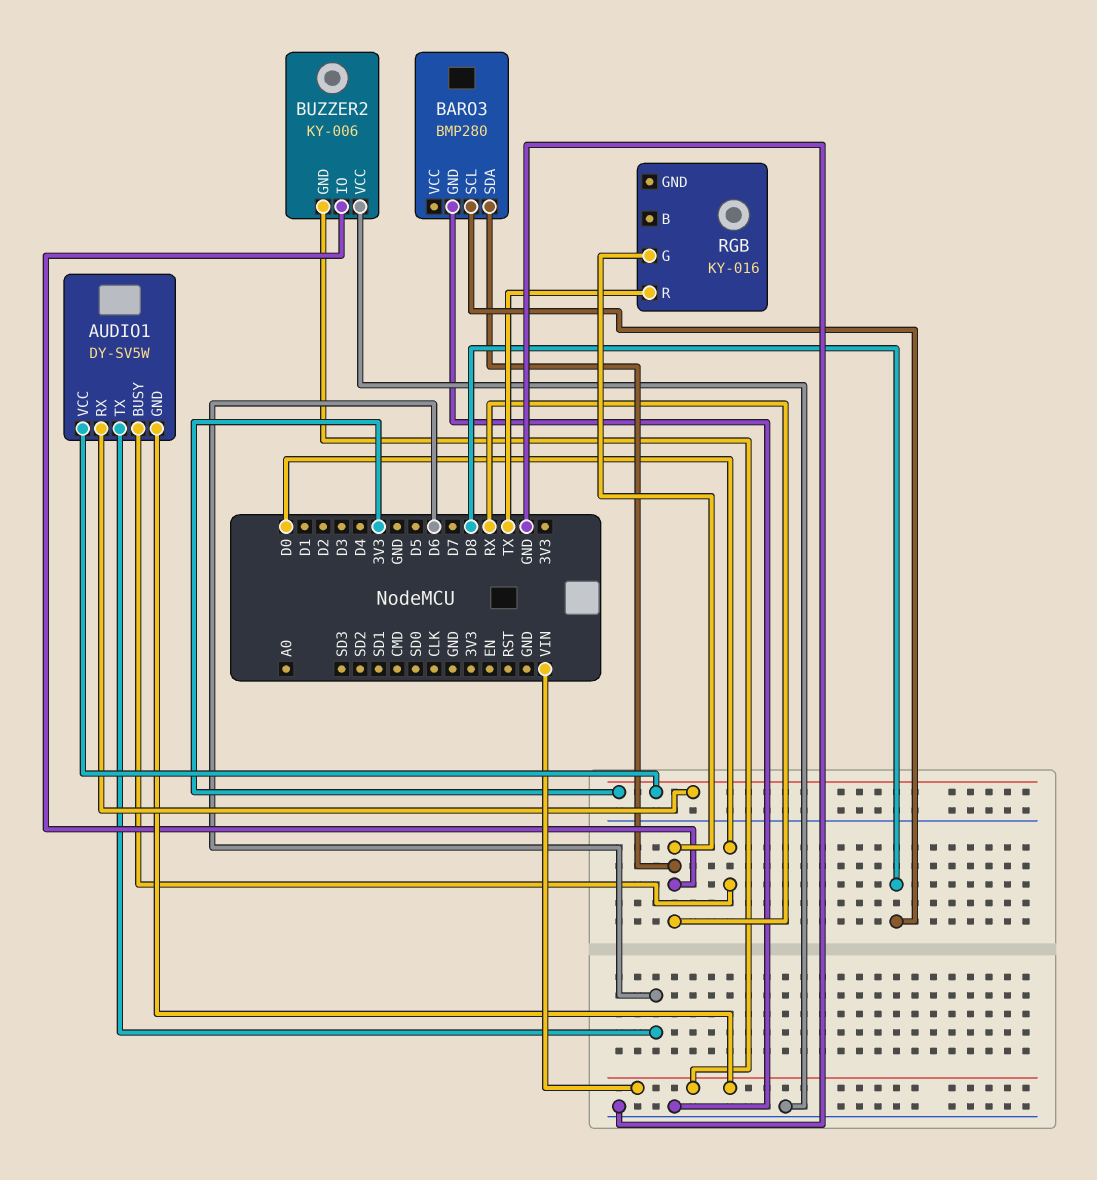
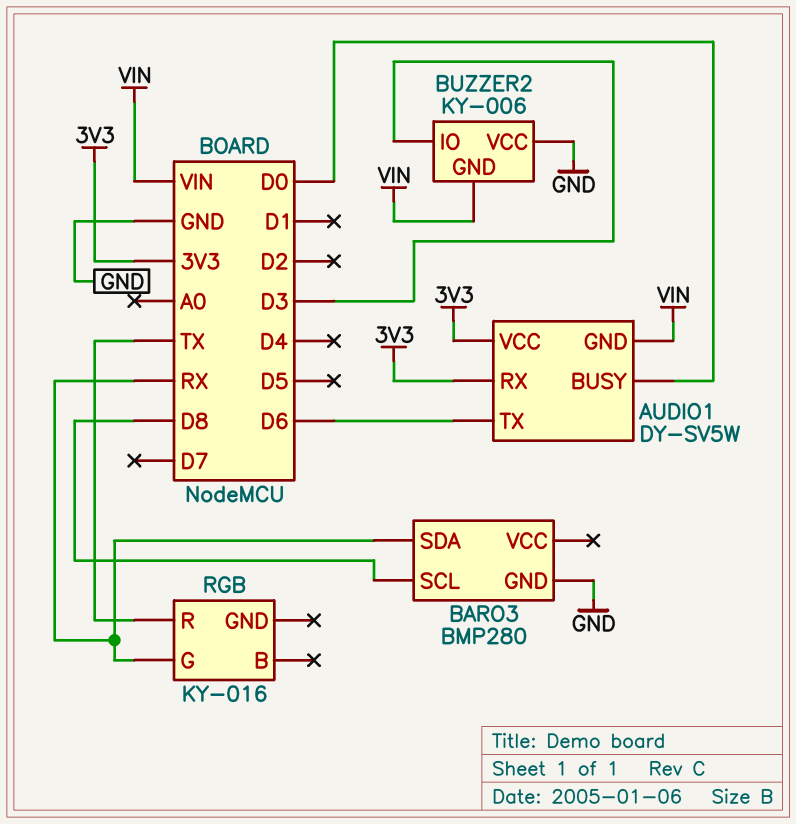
BUZZER2 pin IO: RX -> D3

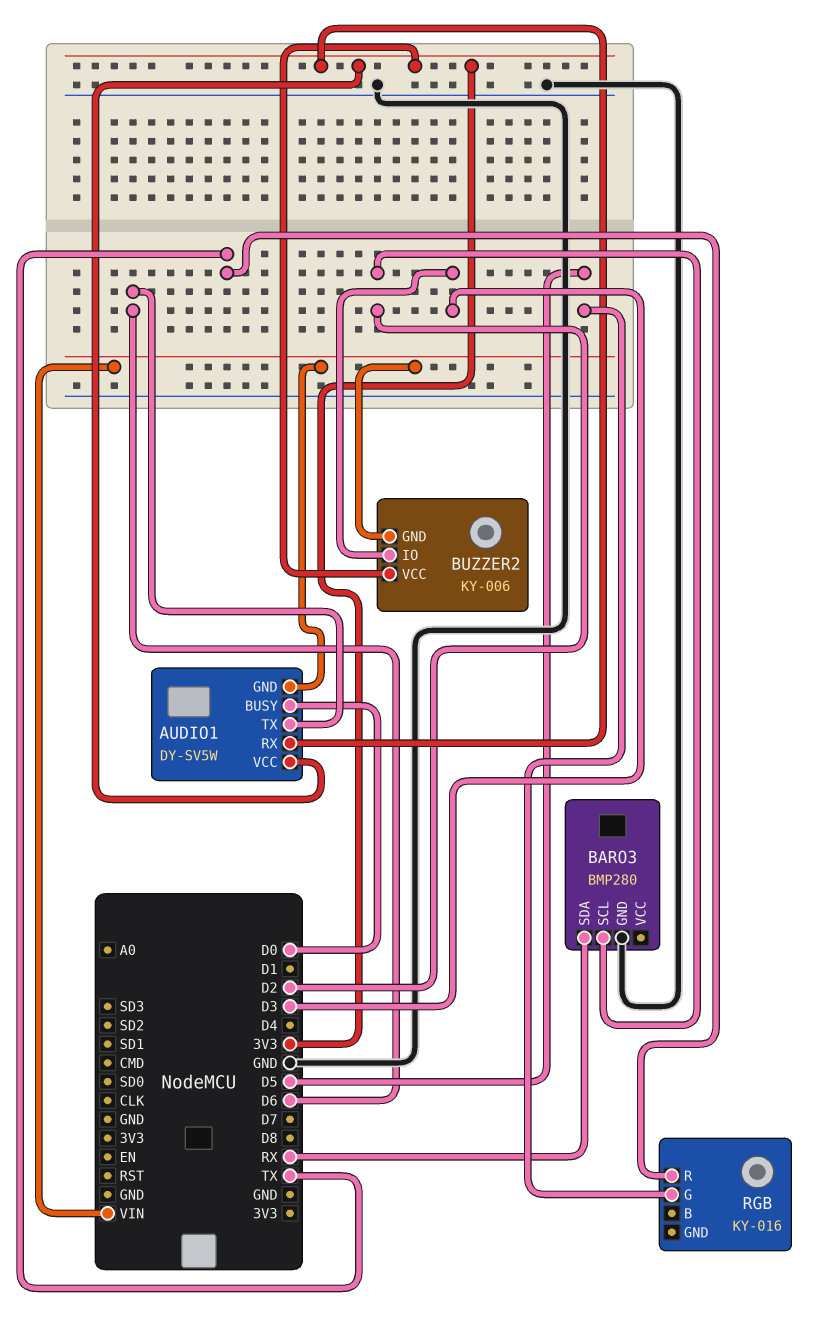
BARO3 pin SCL: D8 -> D2
BUZZER2 pin VCC: GND -> 3V3
RGB pin G: RX -> D5

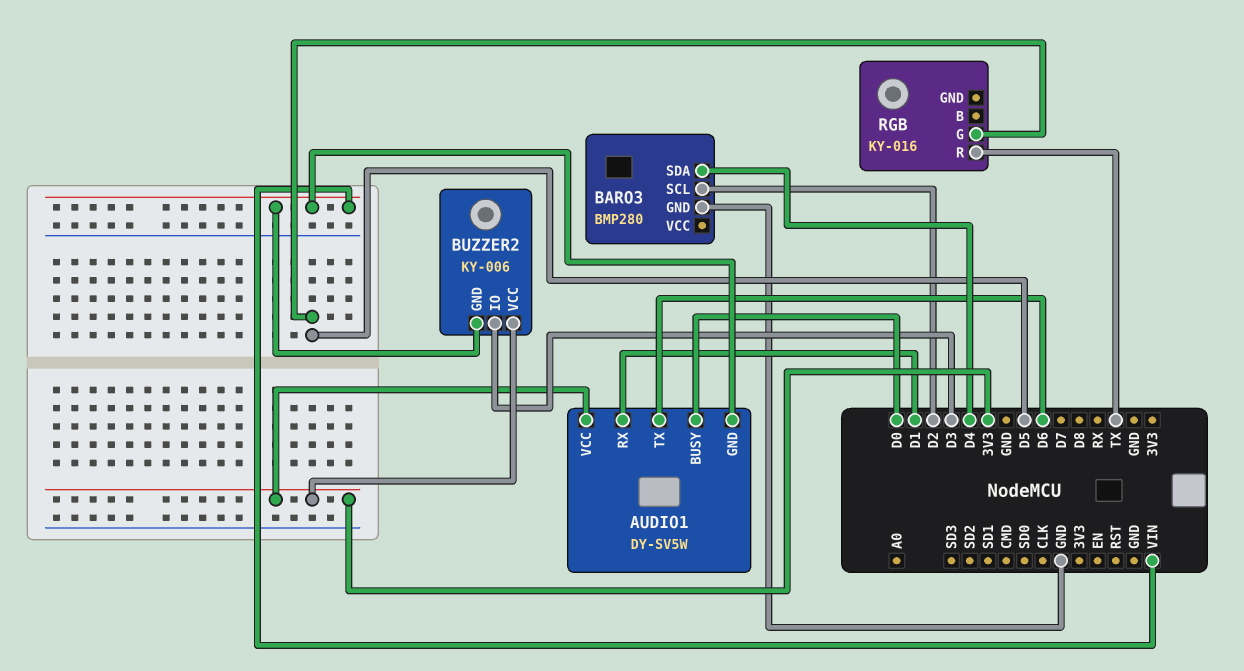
AUDIO1 pin RX: 3V3 -> D1
BARO3 pin SDA: RX -> D4

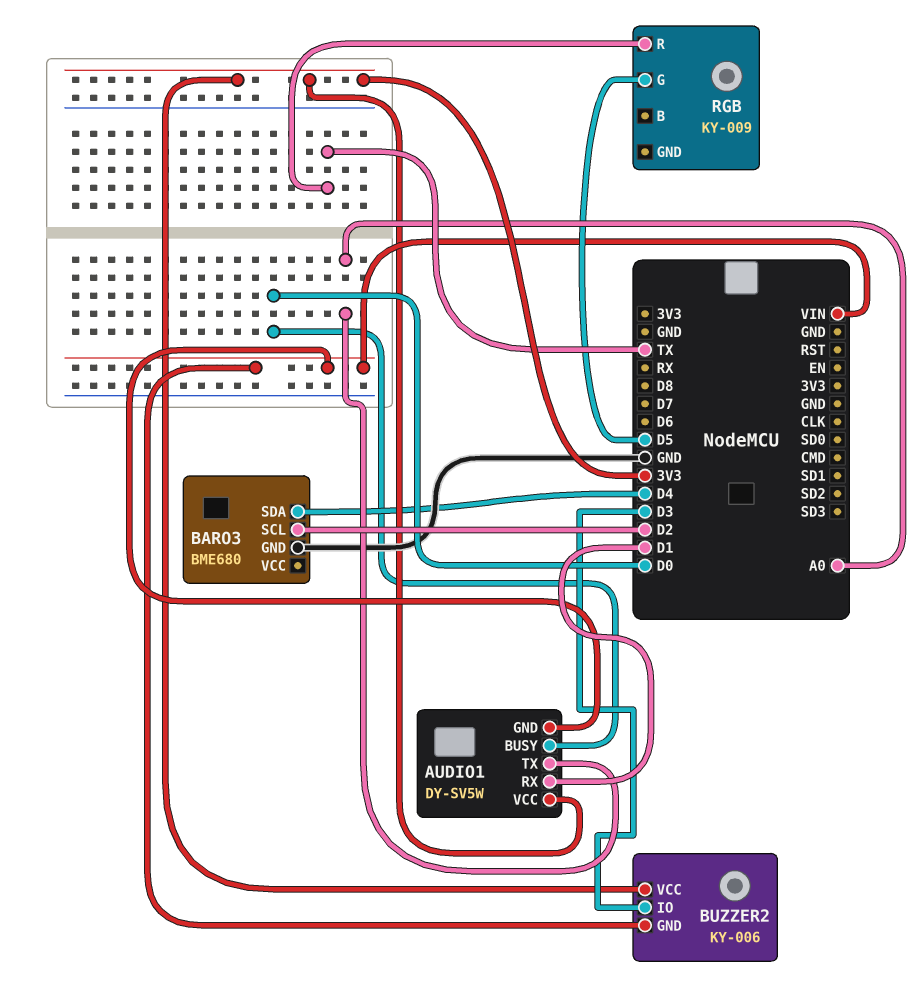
AUDIO1 pin TX: D6 -> A0
BARO3: BMP280 -> BME680
RGB: KY-016 -> KY-009

